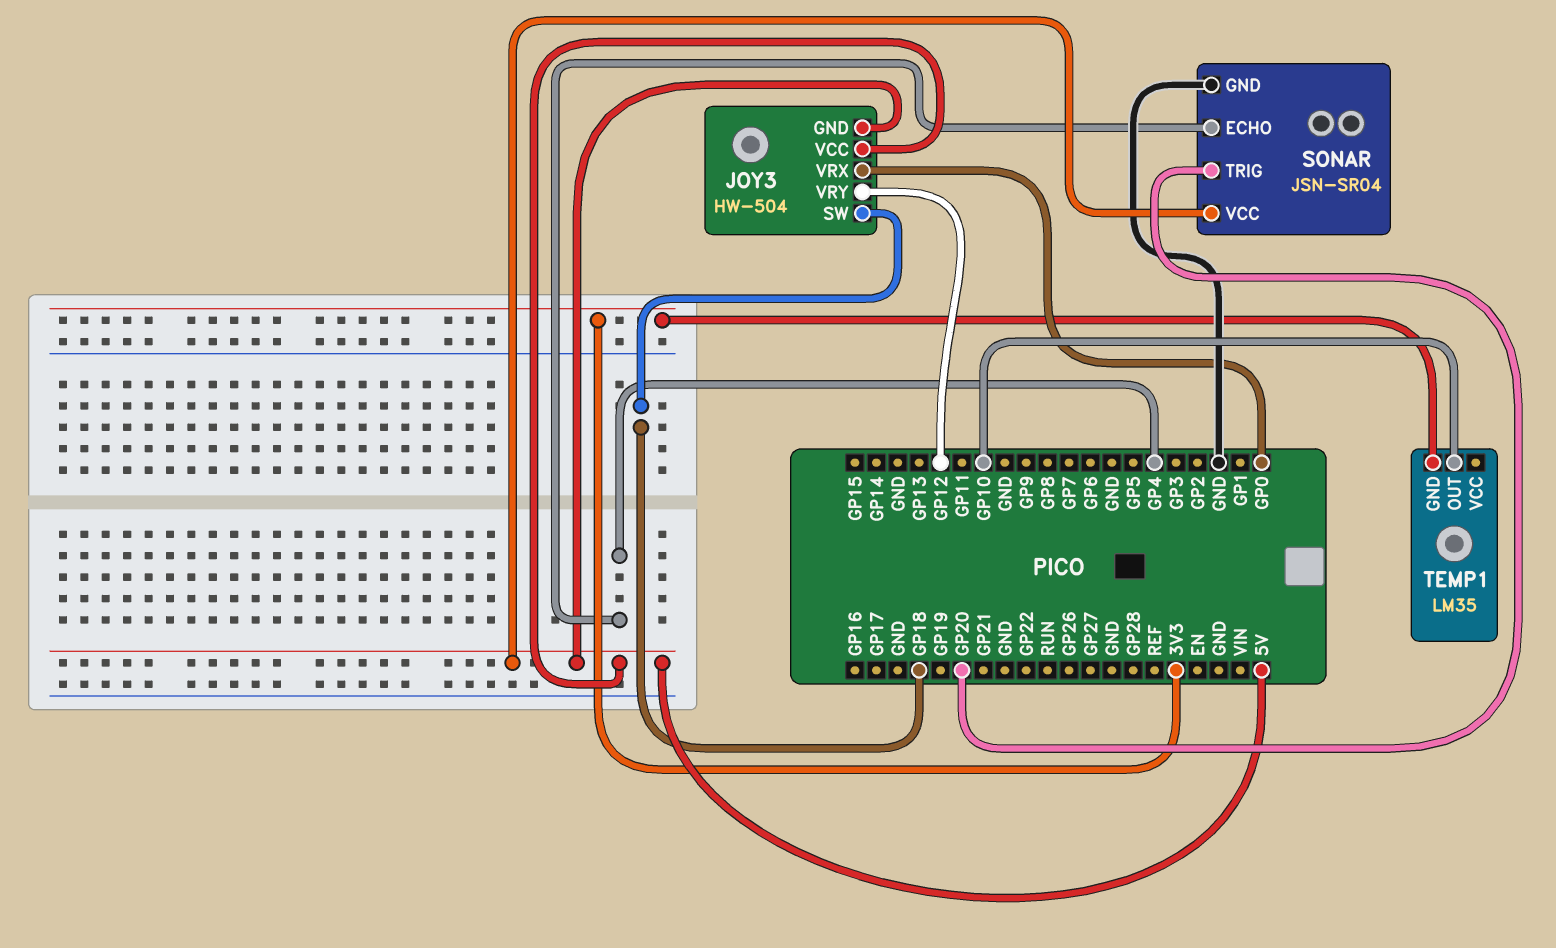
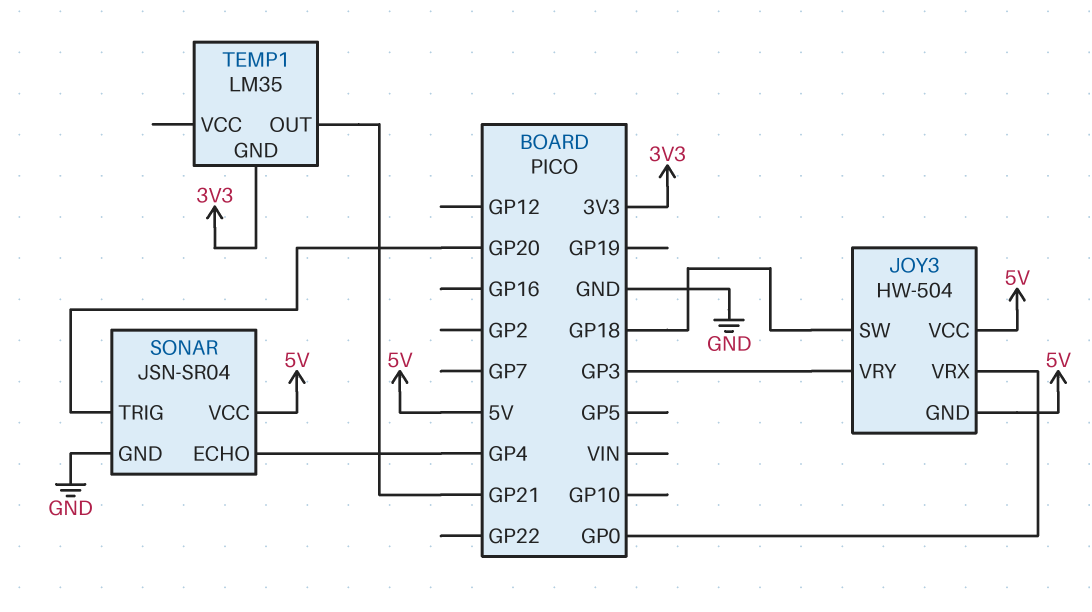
JOY3 pin VRY: GP12 -> GP3
TEMP1 pin OUT: GP10 -> GP21

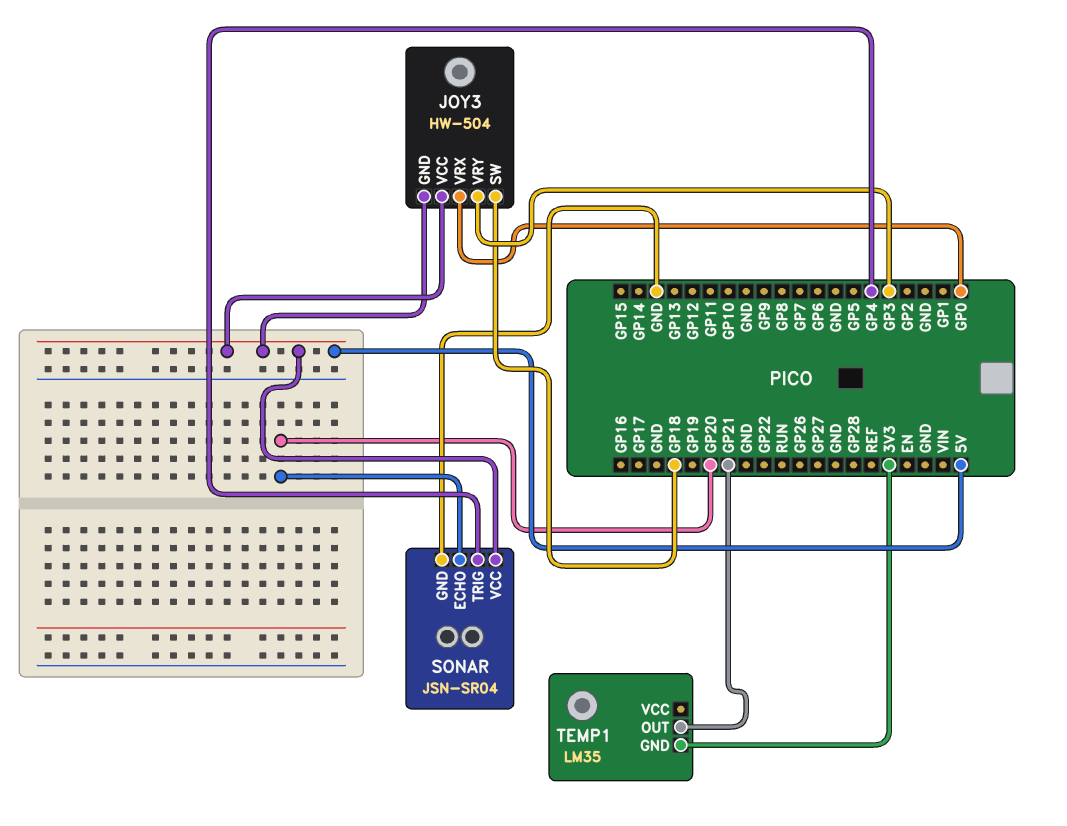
SONAR pin ECHO: GP4 -> GP20
SONAR pin TRIG: GP20 -> GP4

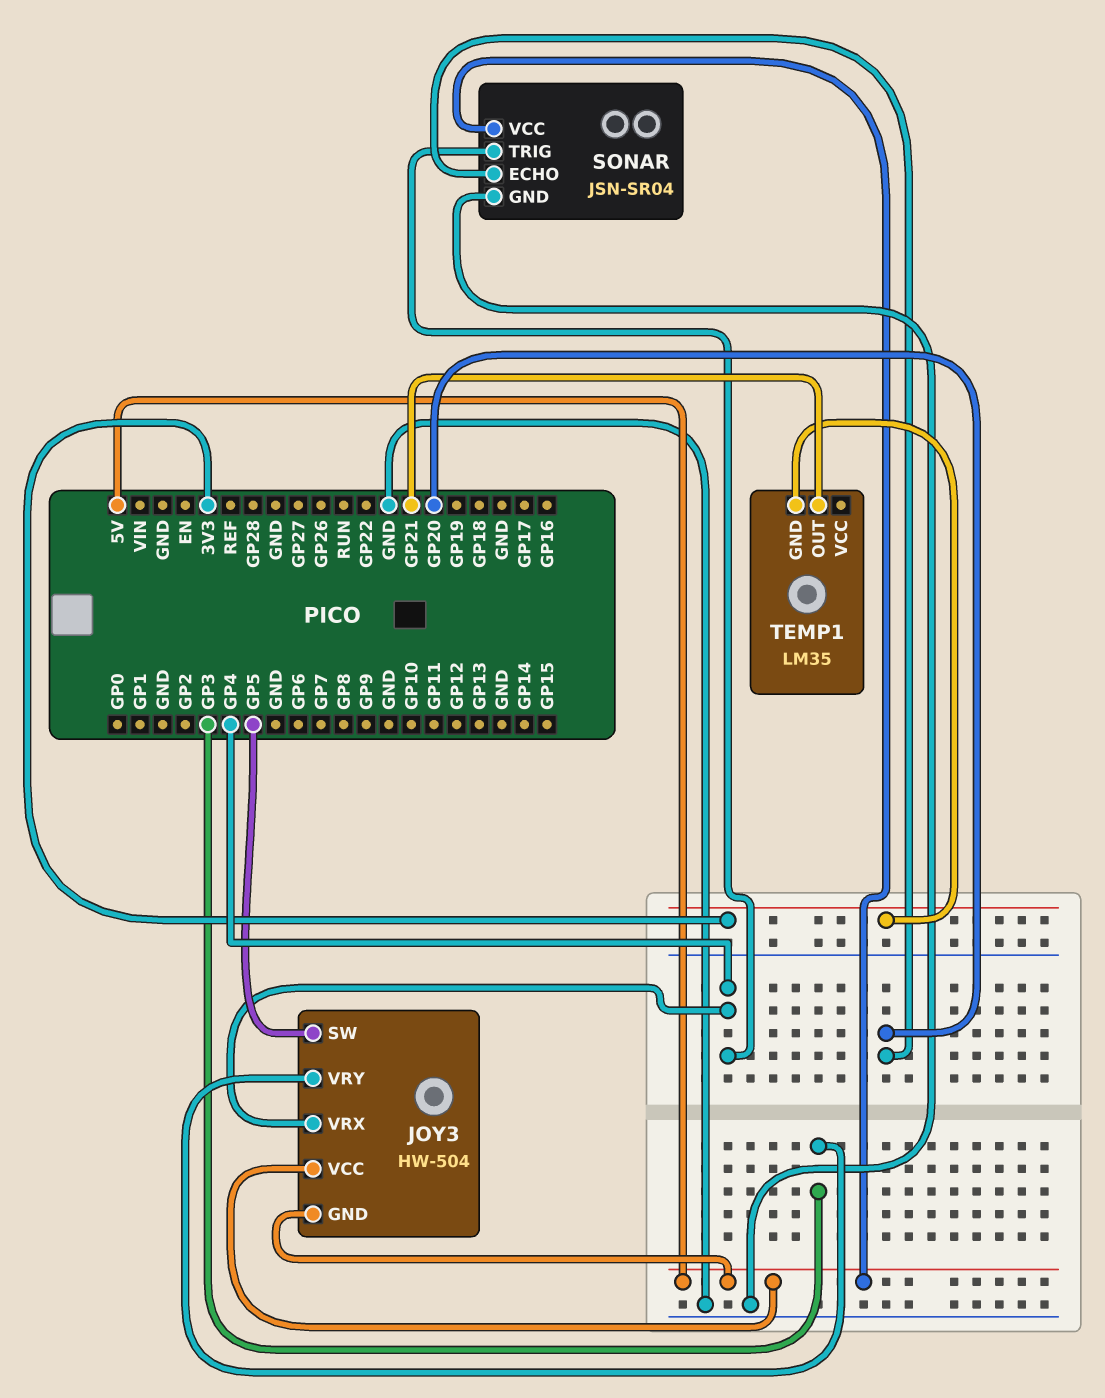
JOY3 pin SW: GP18 -> GP5
JOY3 pin VRX: GP0 -> GP4

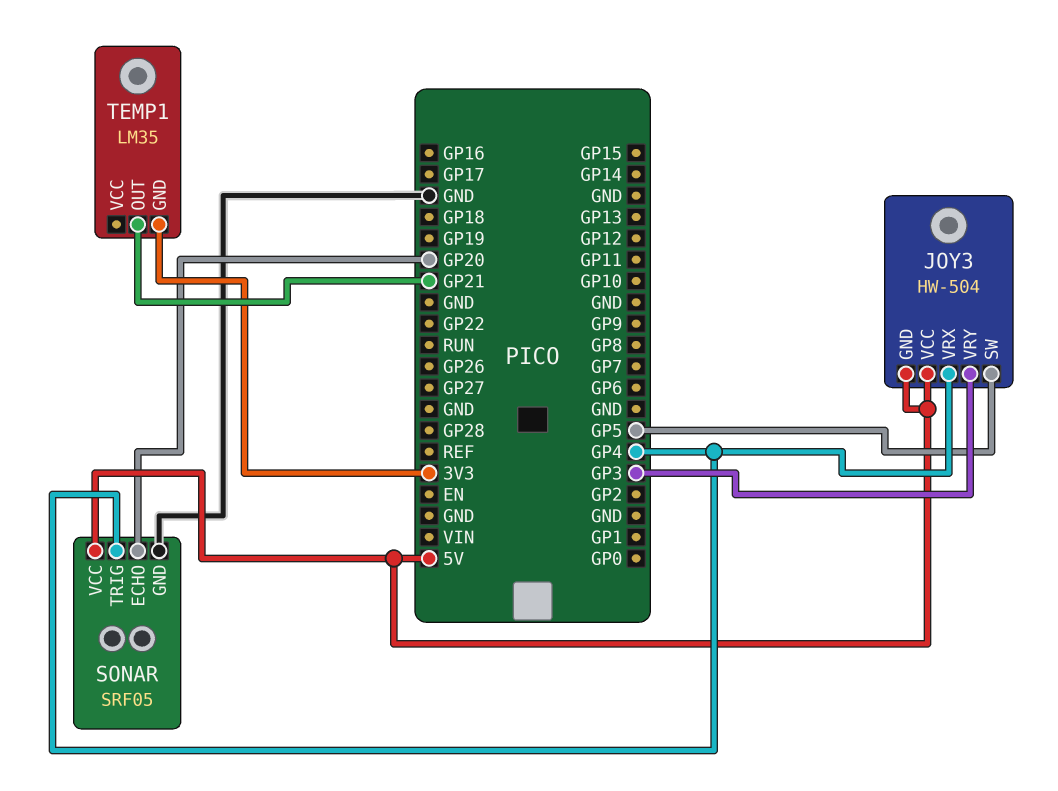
SONAR: JSN-SR04 -> SRF05

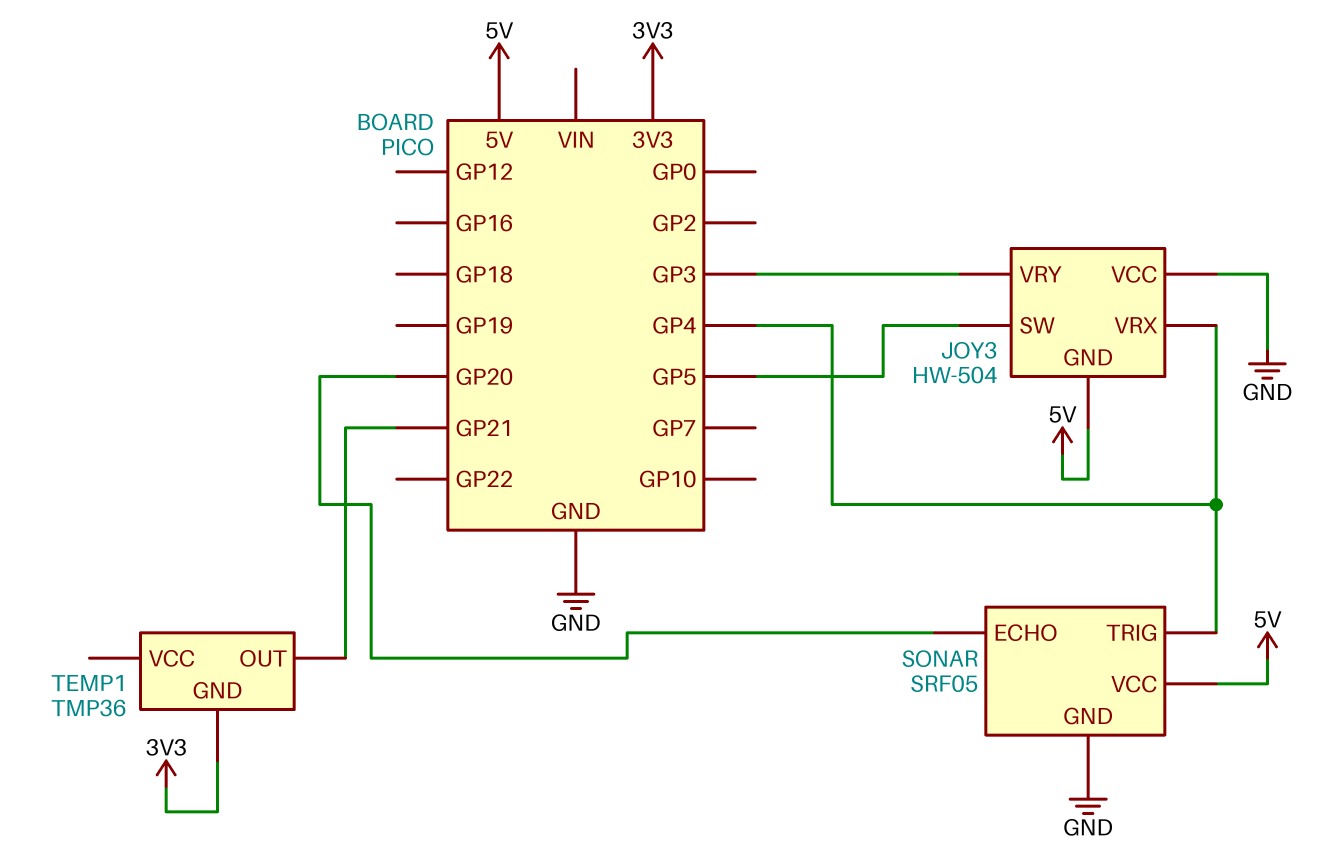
JOY3 pin VCC: 5V -> GND
TEMP1: LM35 -> TMP36

